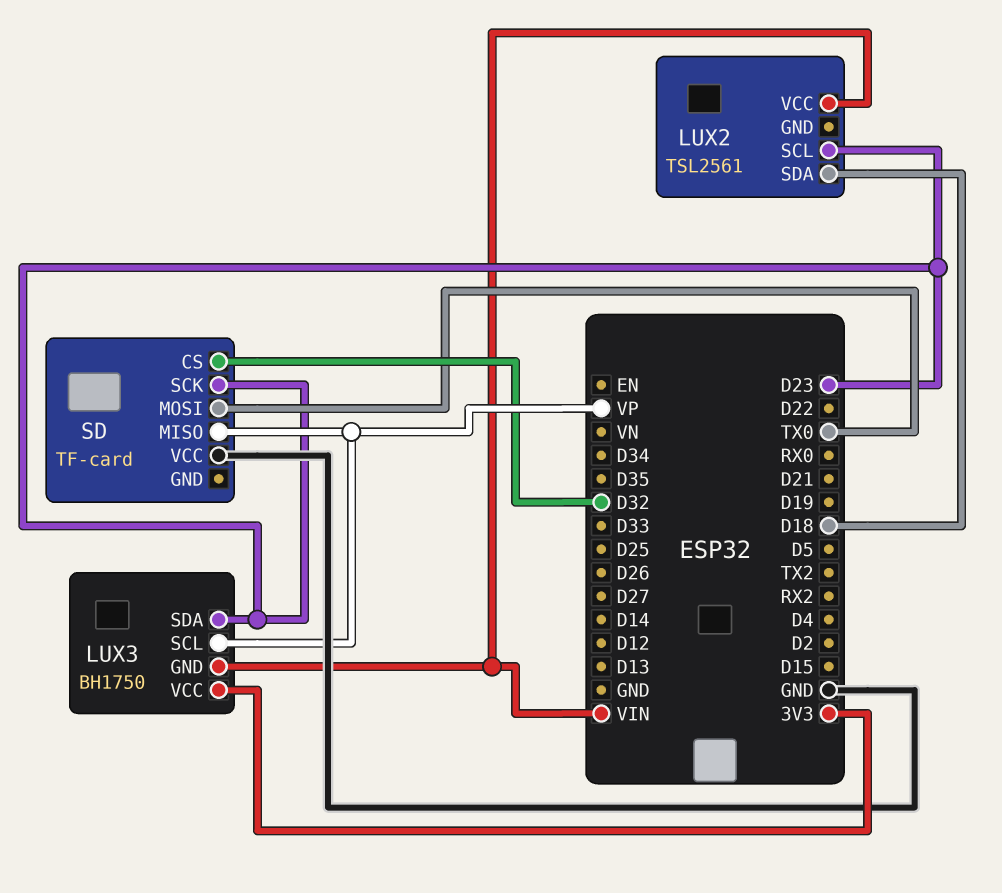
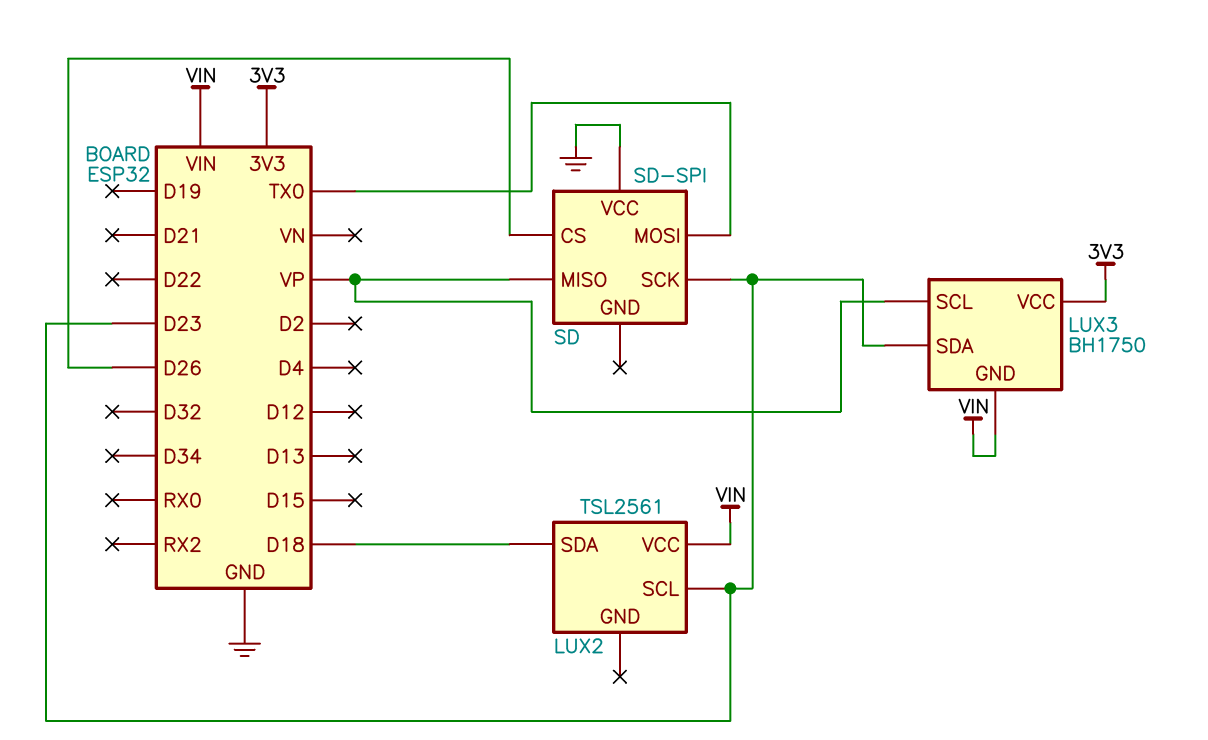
SD: TF-card -> SD-SPI
SD pin CS: D32 -> D26

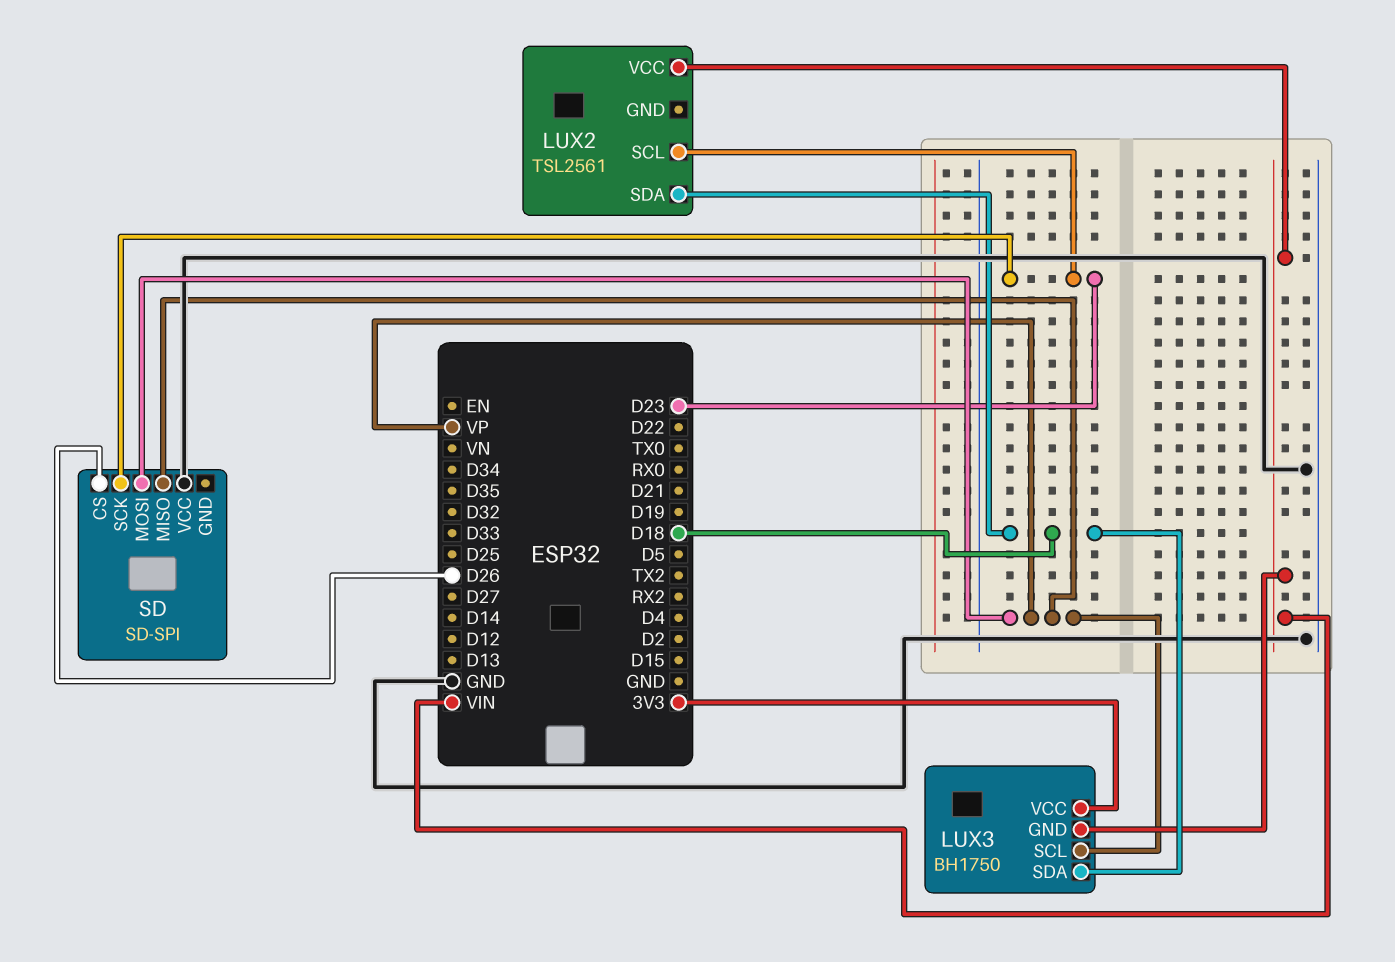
LUX3 pin SDA: D23 -> D18
SD pin MOSI: TX0 -> VP

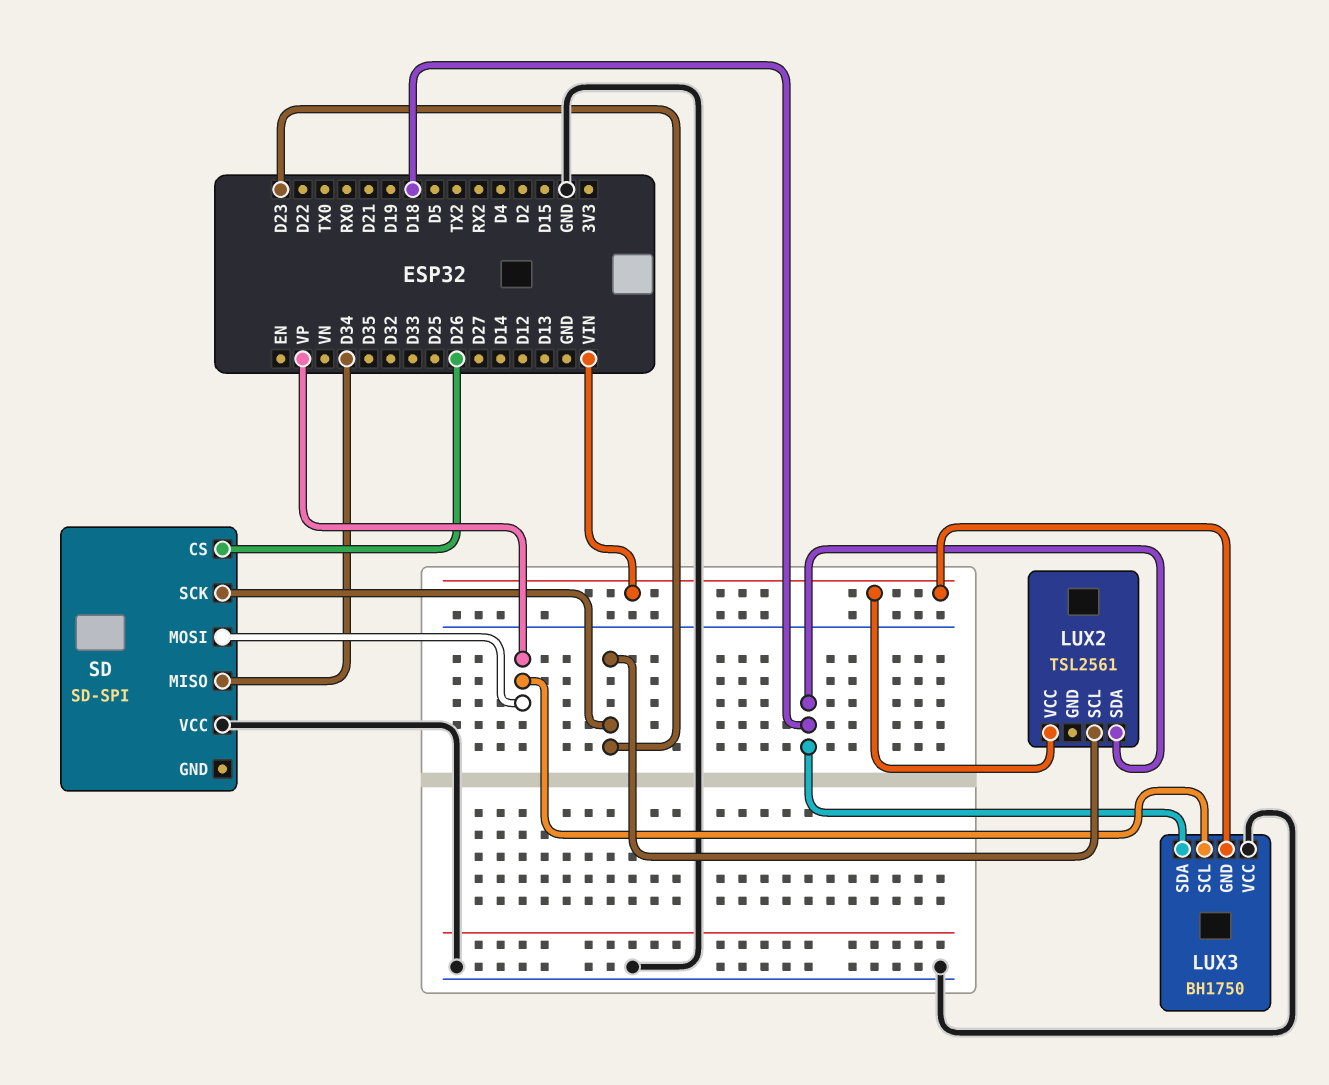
LUX3 pin VCC: 3V3 -> GND
SD pin MISO: VP -> D34

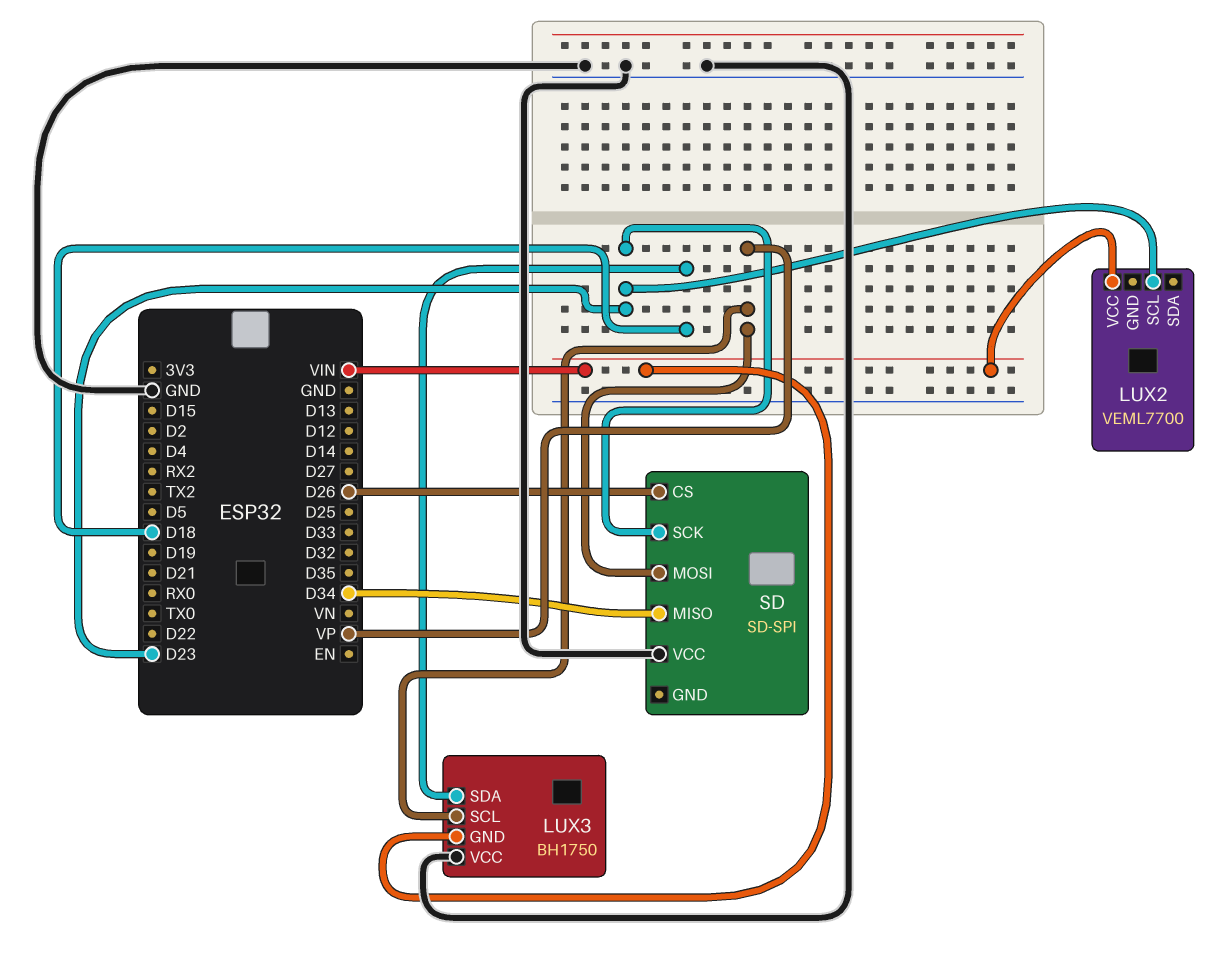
LUX2: TSL2561 -> VEML7700
LUX2 pin SDA: D18 -> none

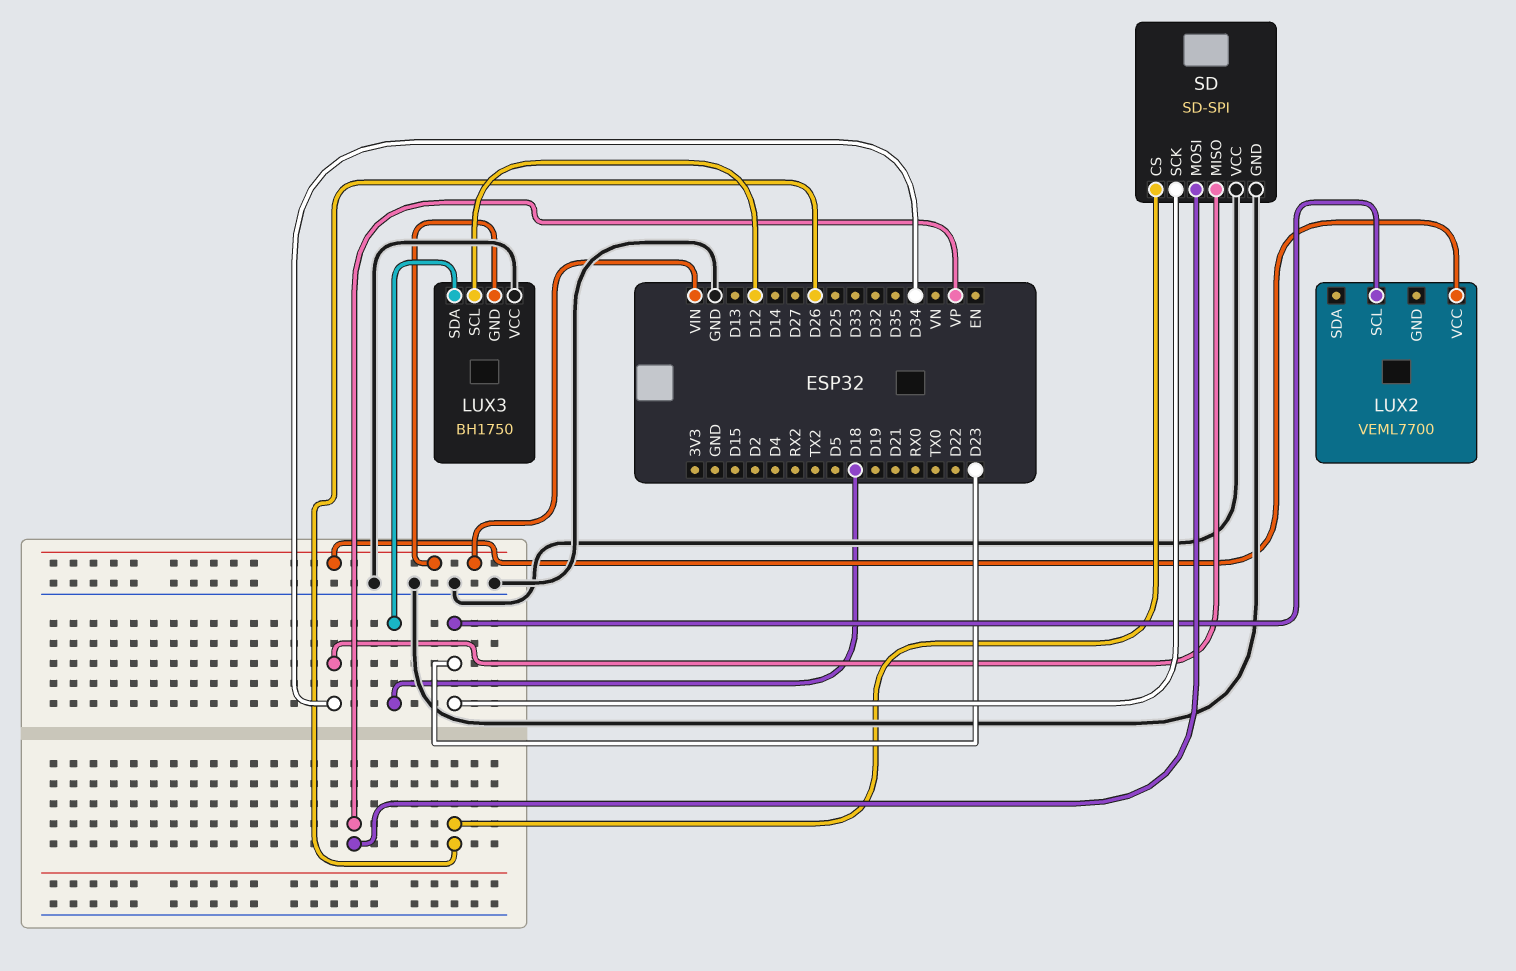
LUX3 pin SCL: VP -> D12
SD pin GND: none -> GND

